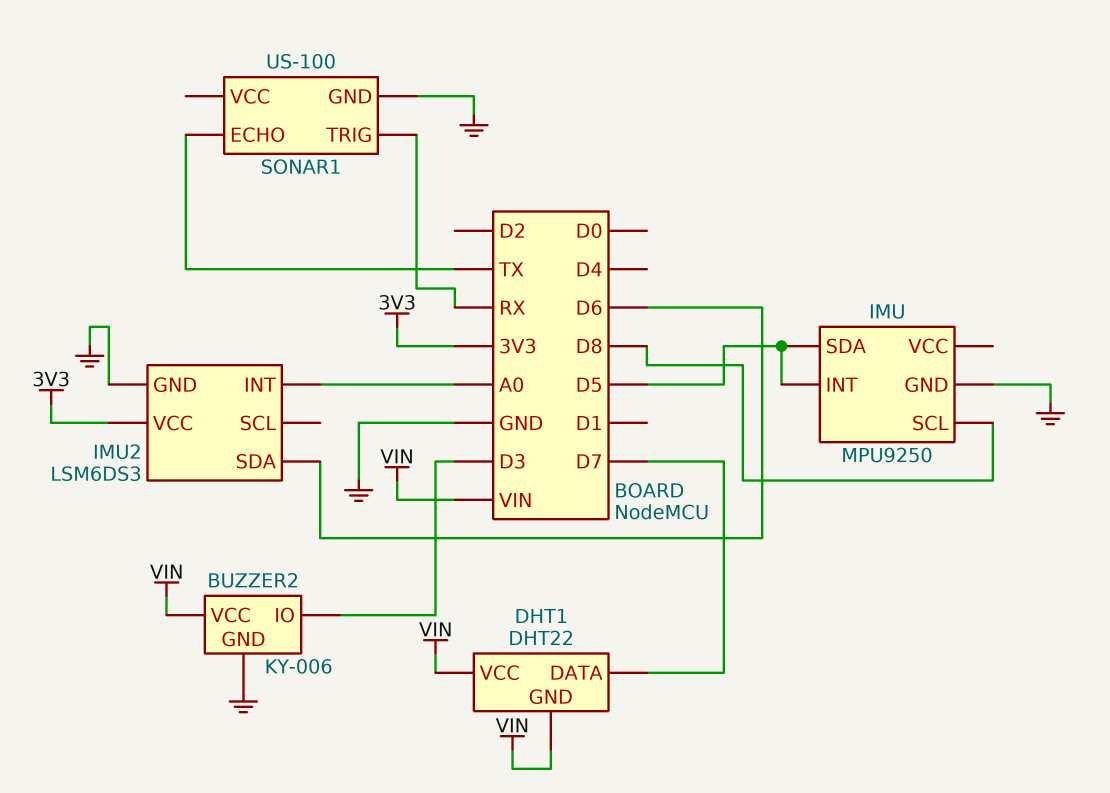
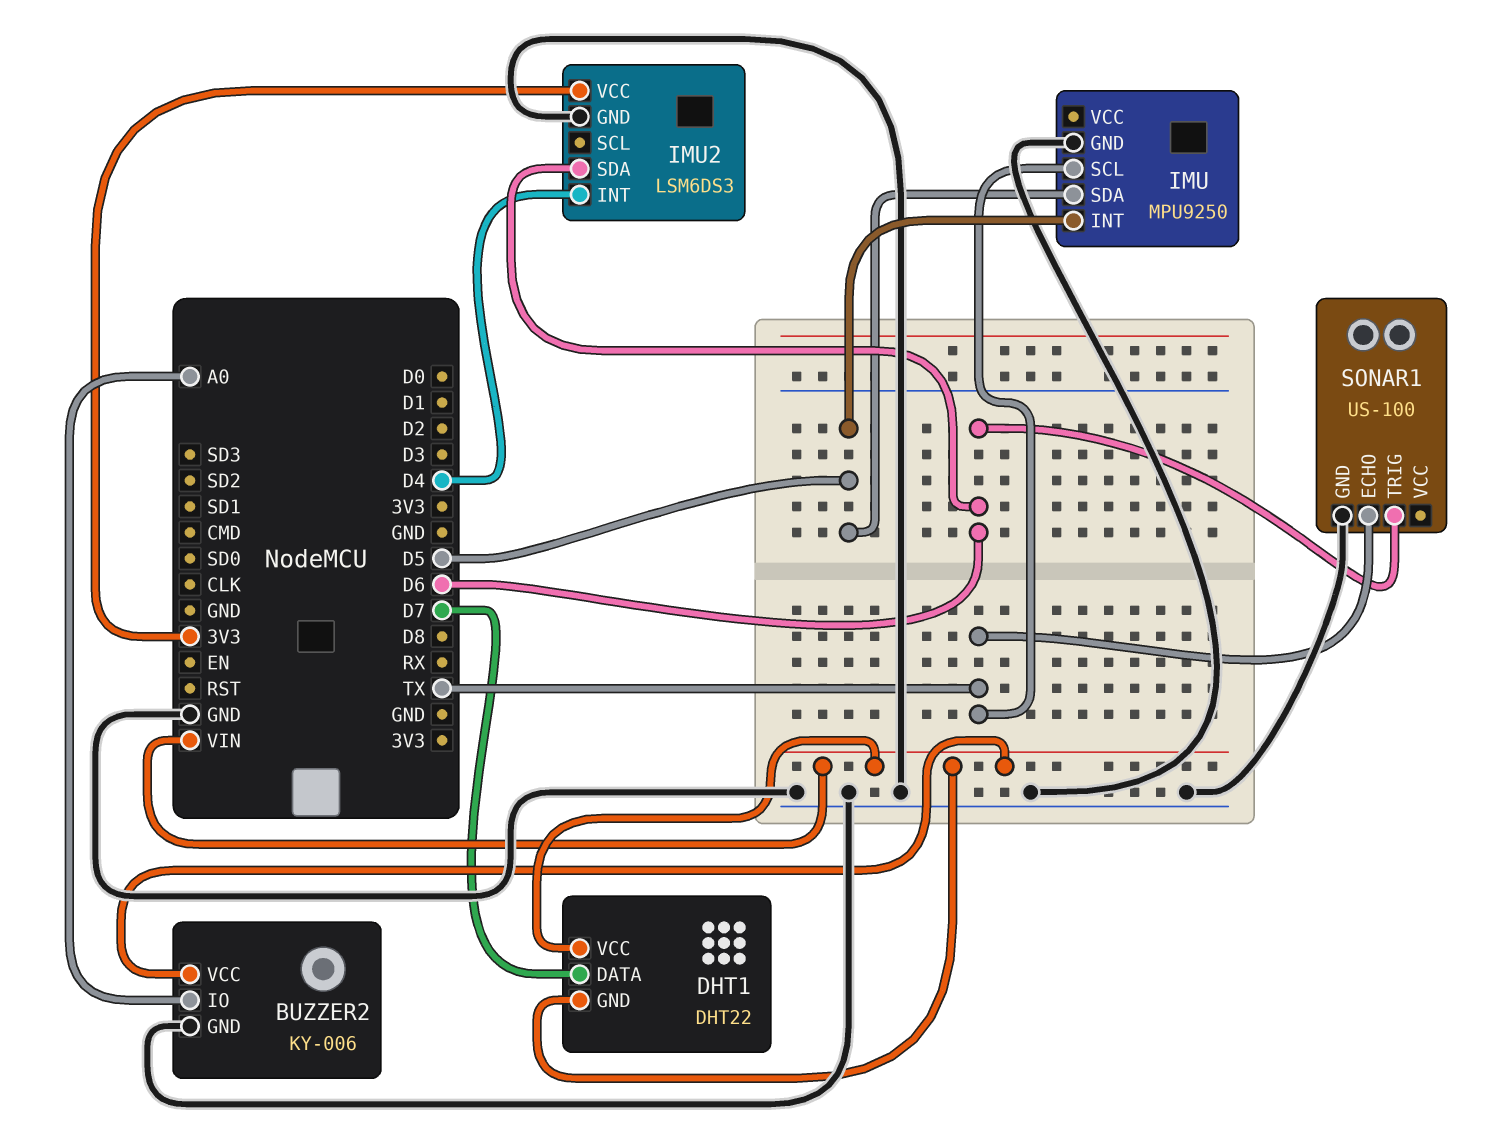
BUZZER2 pin IO: D3 -> A0
IMU pin SCL: D8 -> TX
IMU2 pin INT: A0 -> D4
SONAR1 pin TRIG: RX -> D6

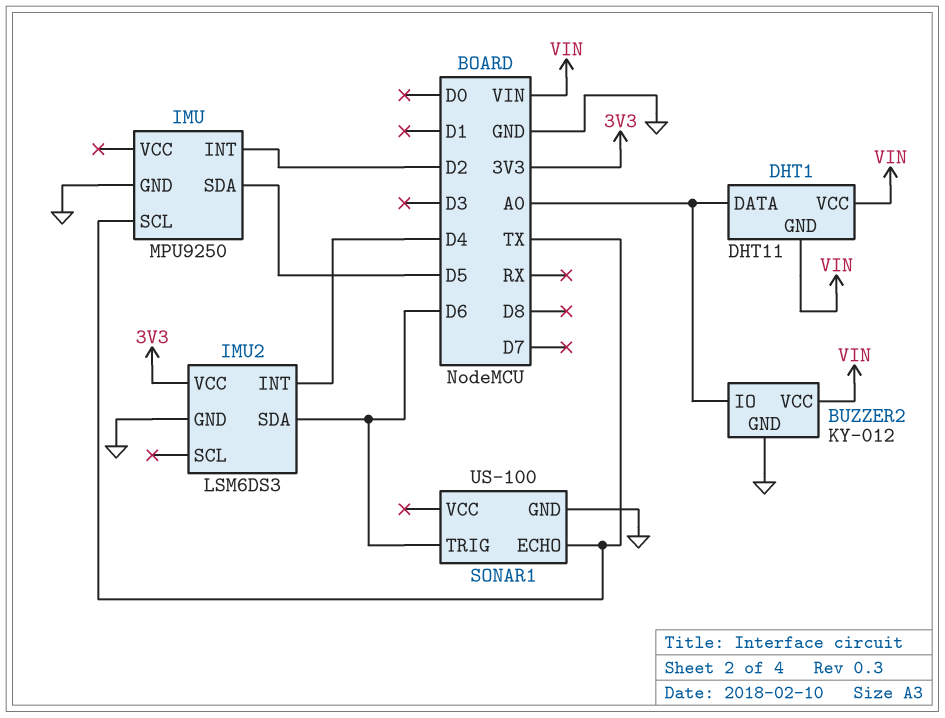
BUZZER2: KY-006 -> KY-012
DHT1: DHT22 -> DHT11
DHT1 pin DATA: D7 -> A0
IMU pin INT: D5 -> D2

